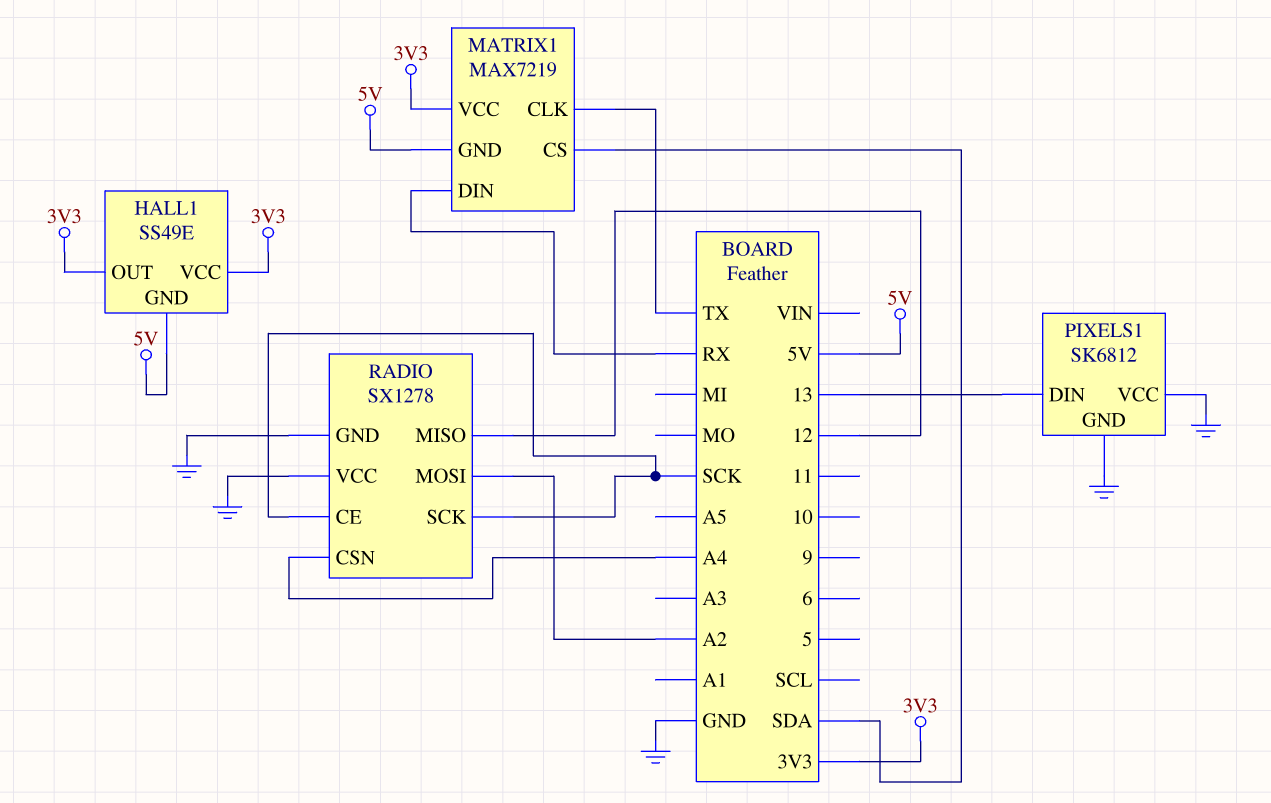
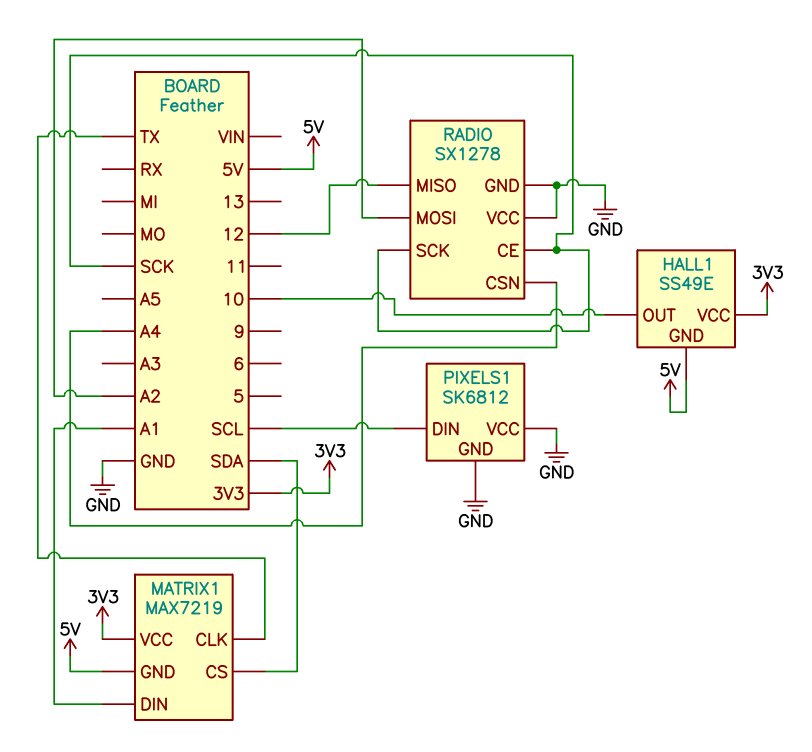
HALL1 pin OUT: 3V3 -> 10
MATRIX1 pin DIN: RX -> A1
PIXELS1 pin DIN: 13 -> SCL

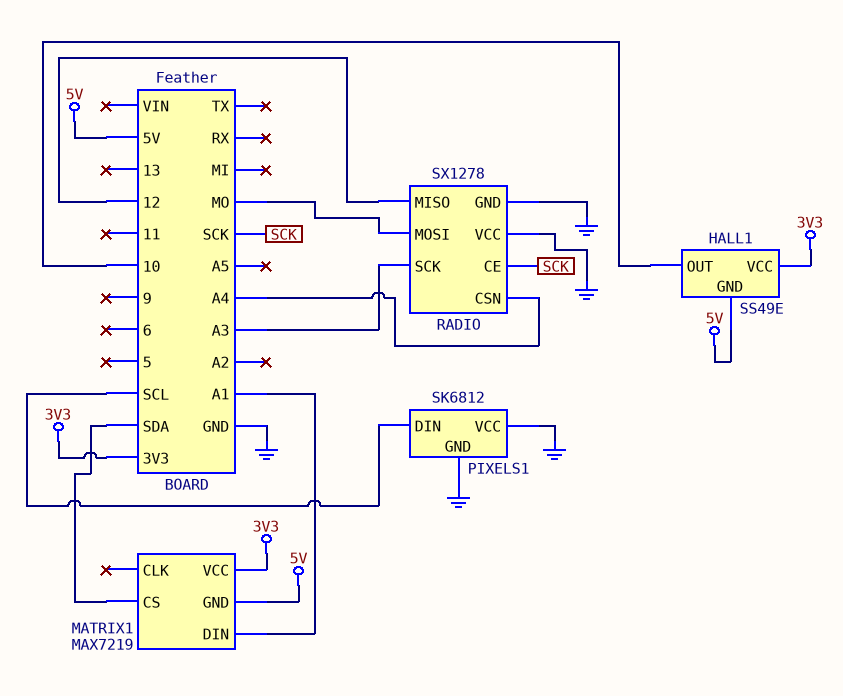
MATRIX1 pin CLK: TX -> none
RADIO pin MOSI: A2 -> MO
RADIO pin SCK: SCK -> A3

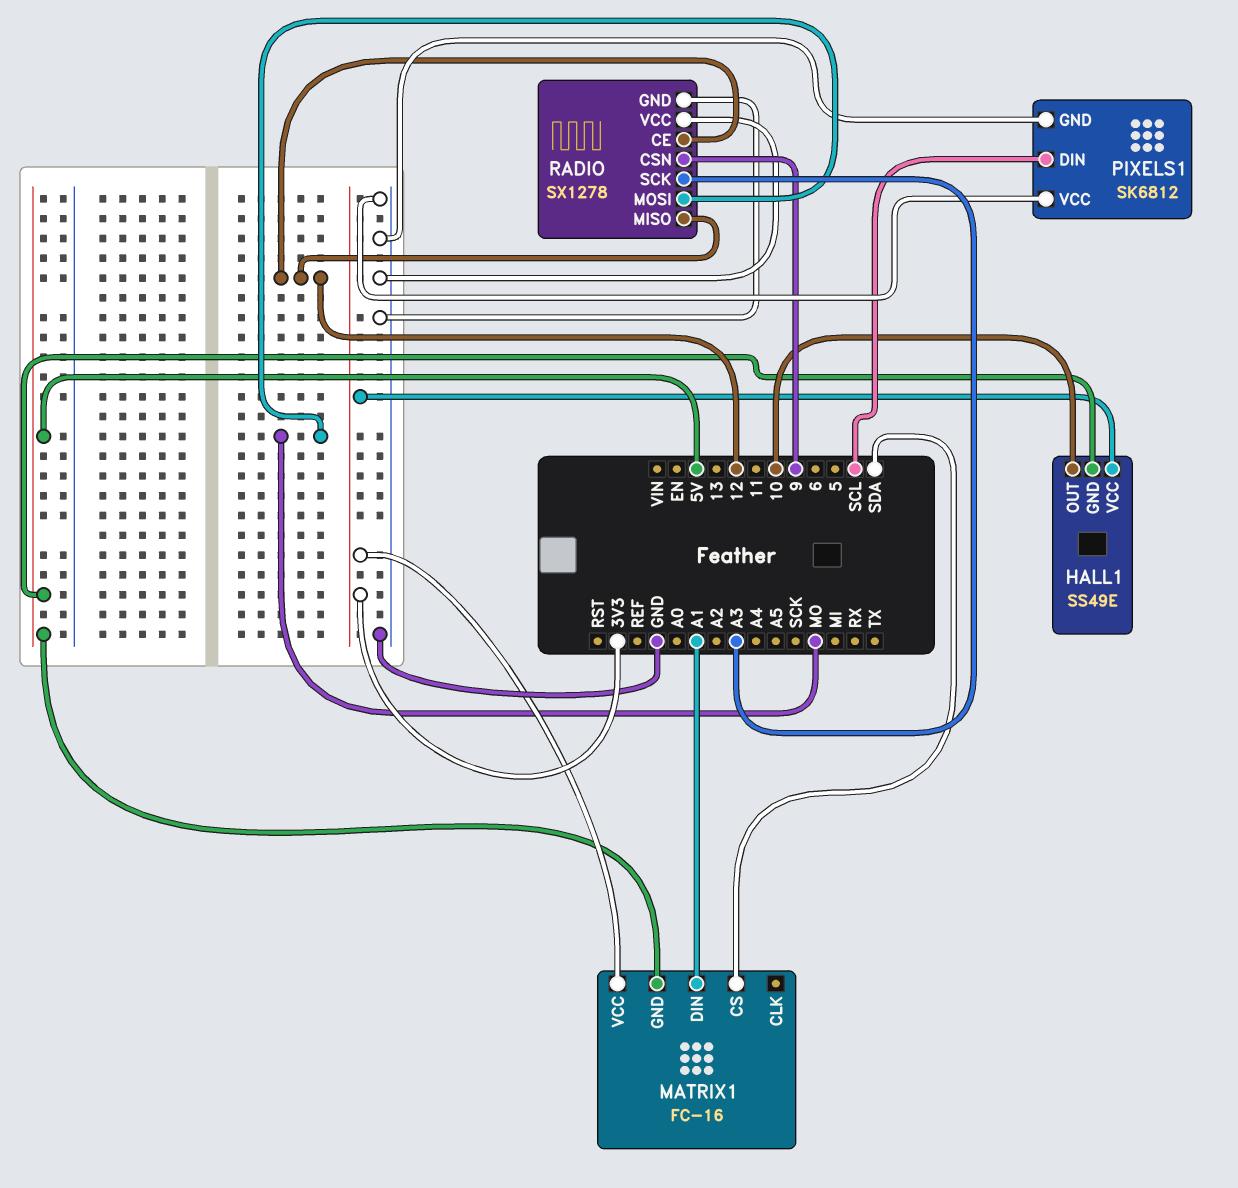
MATRIX1: MAX7219 -> FC-16
RADIO pin CE: SCK -> 12
RADIO pin CSN: A4 -> 9

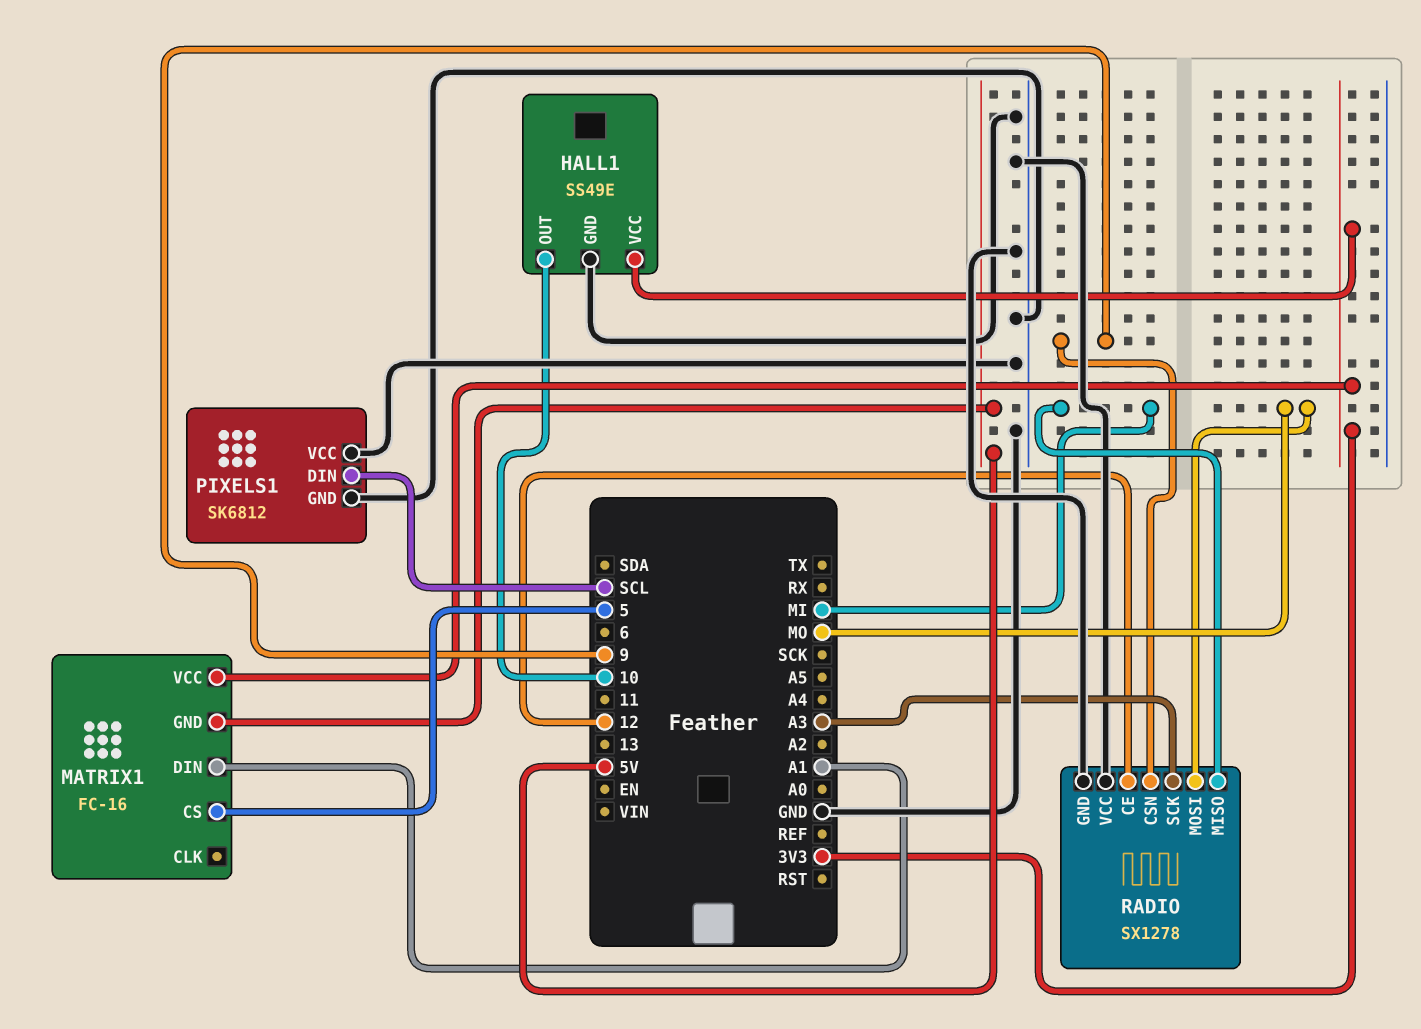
HALL1 pin GND: 5V -> GND
MATRIX1 pin CS: SDA -> 5
RADIO pin MISO: 12 -> MI

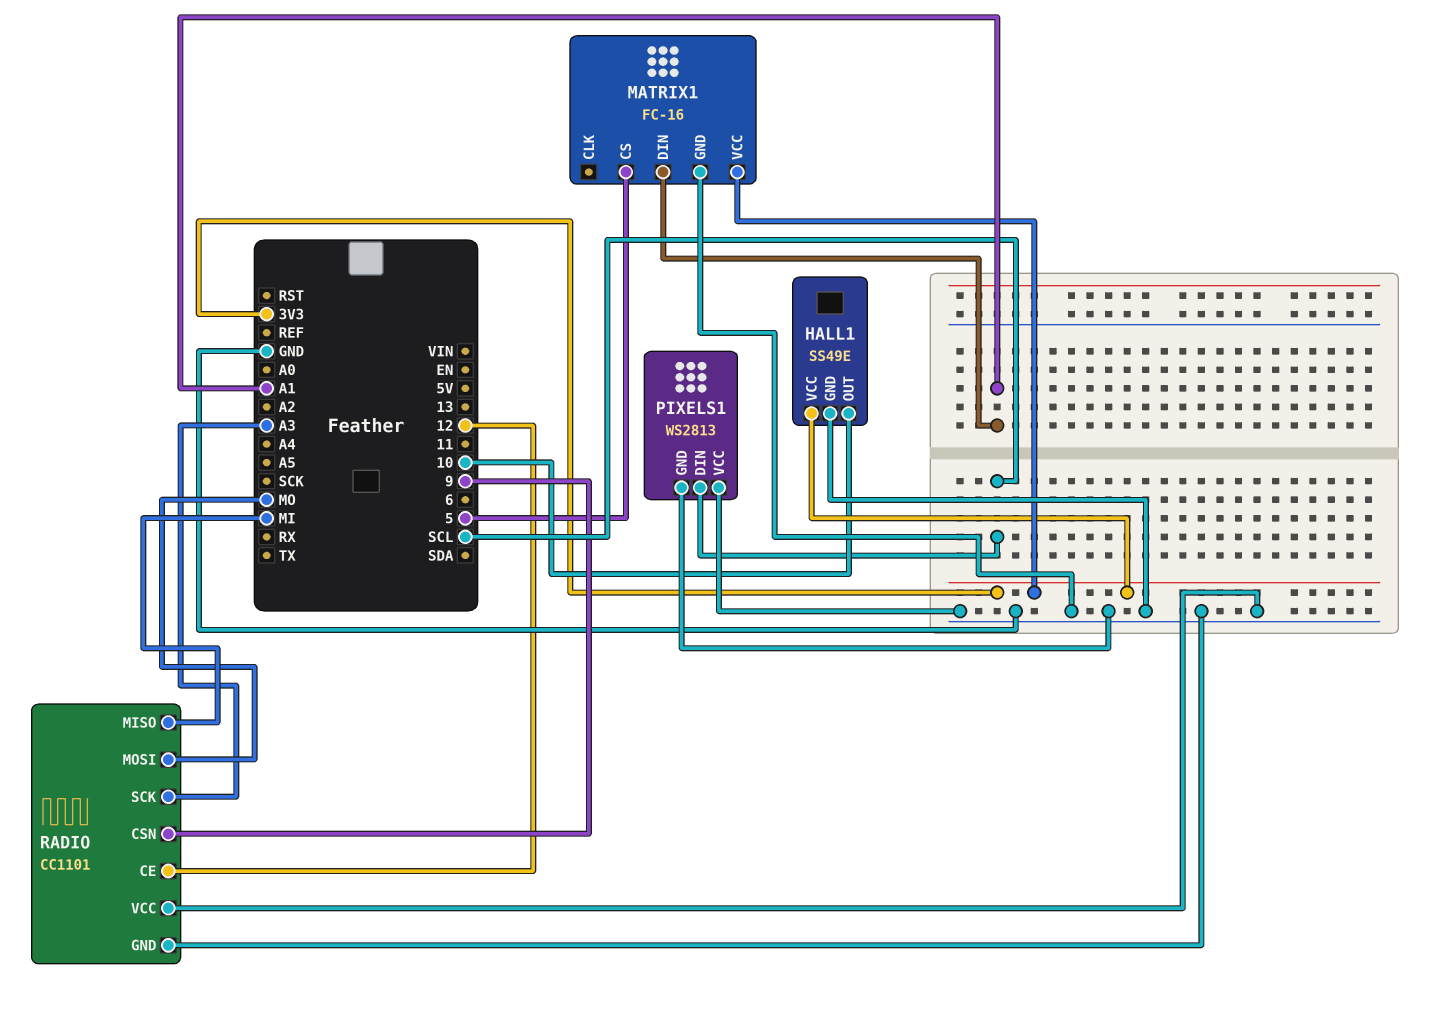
MATRIX1 pin GND: 5V -> GND
PIXELS1: SK6812 -> WS2813
RADIO: SX1278 -> CC1101

